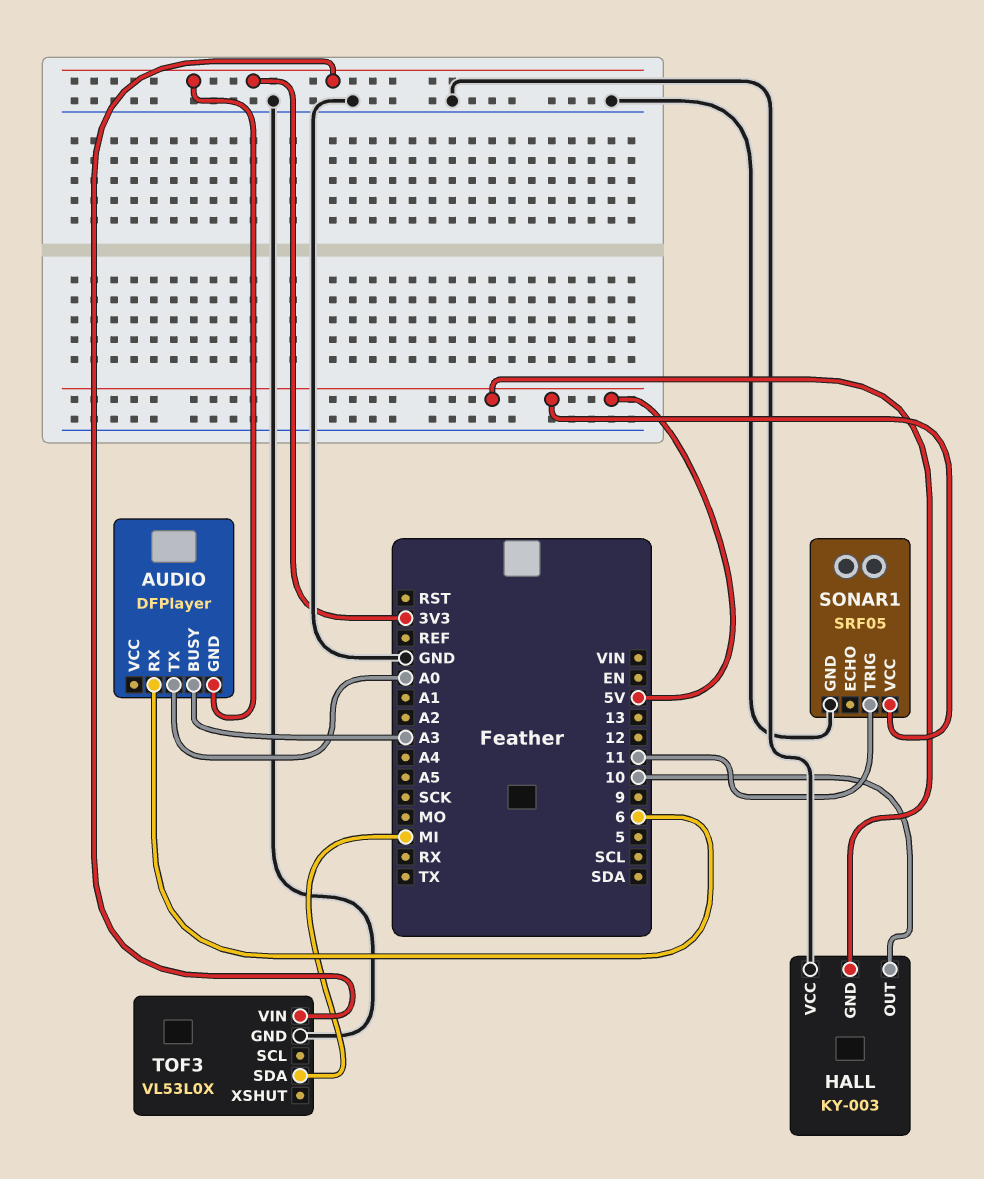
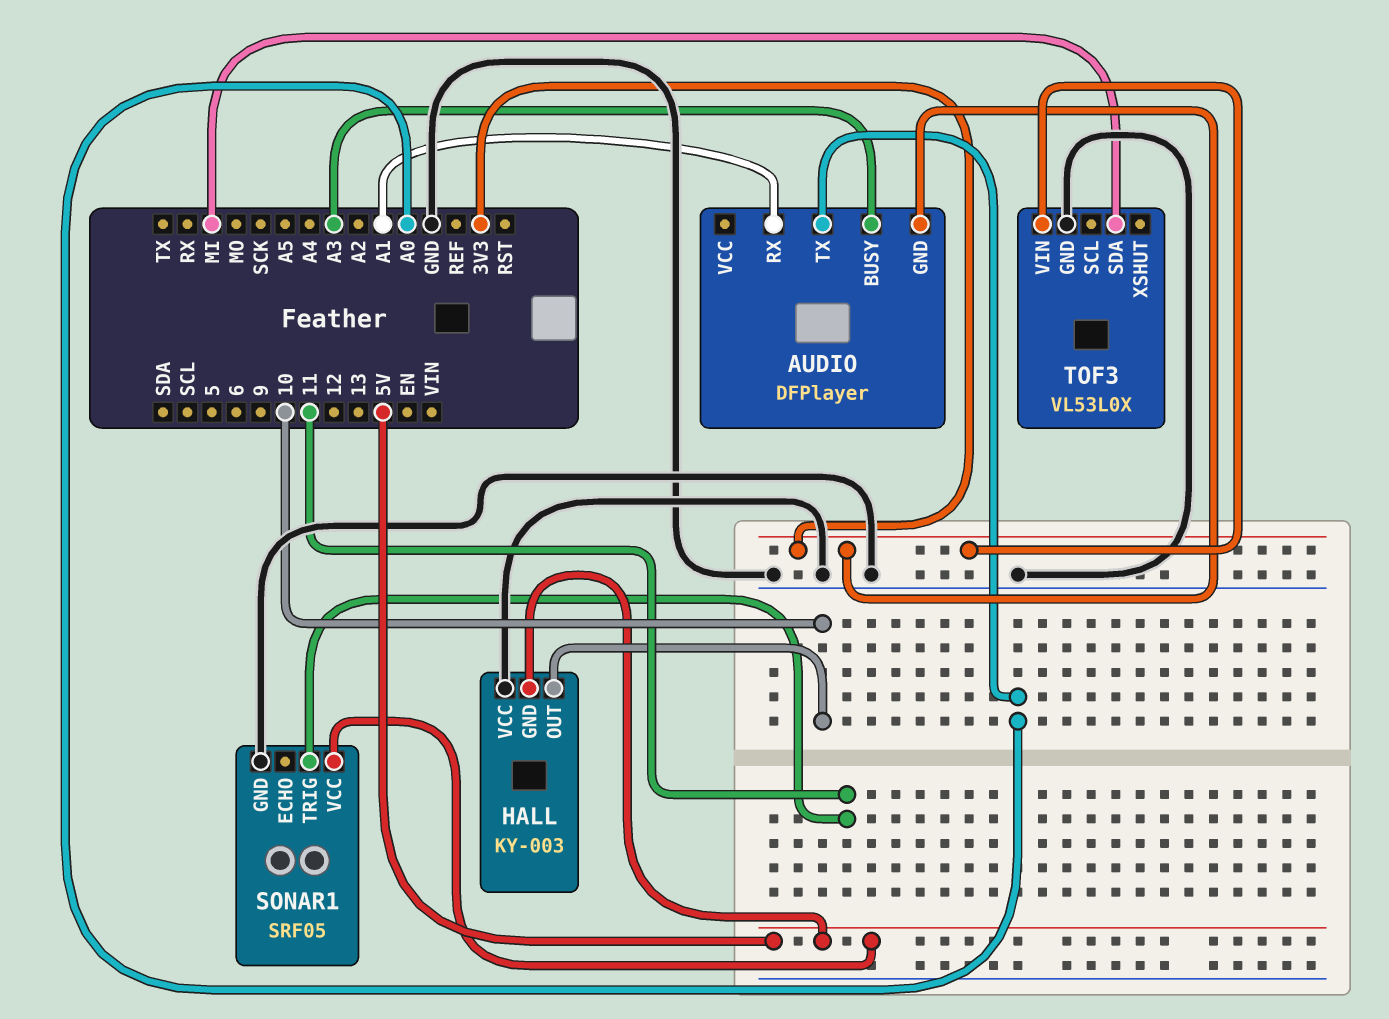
AUDIO pin RX: 6 -> A1

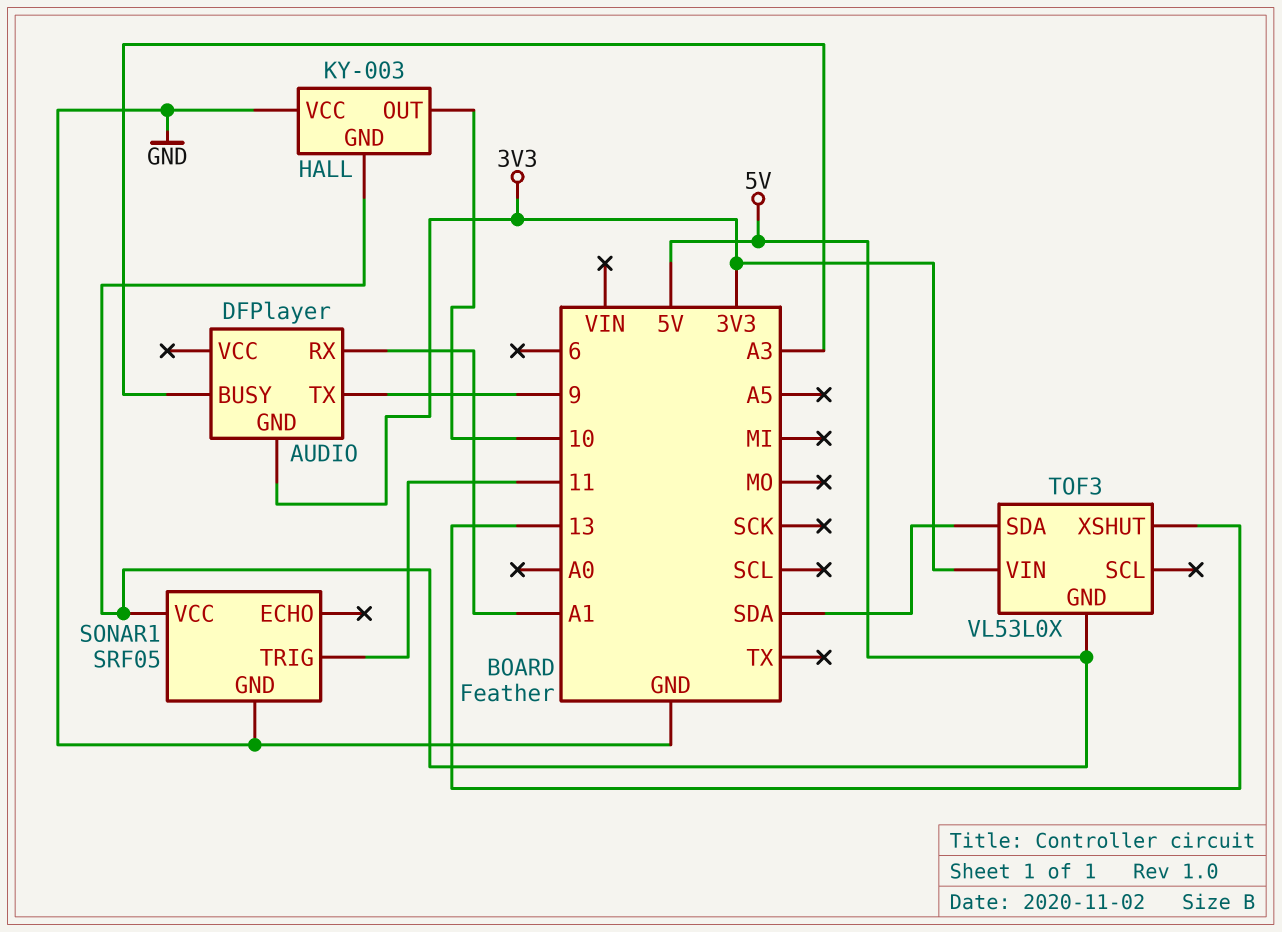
AUDIO pin TX: A0 -> 9
TOF3 pin GND: GND -> 5V
TOF3 pin SDA: MI -> SDA
TOF3 pin XSHUT: none -> 13

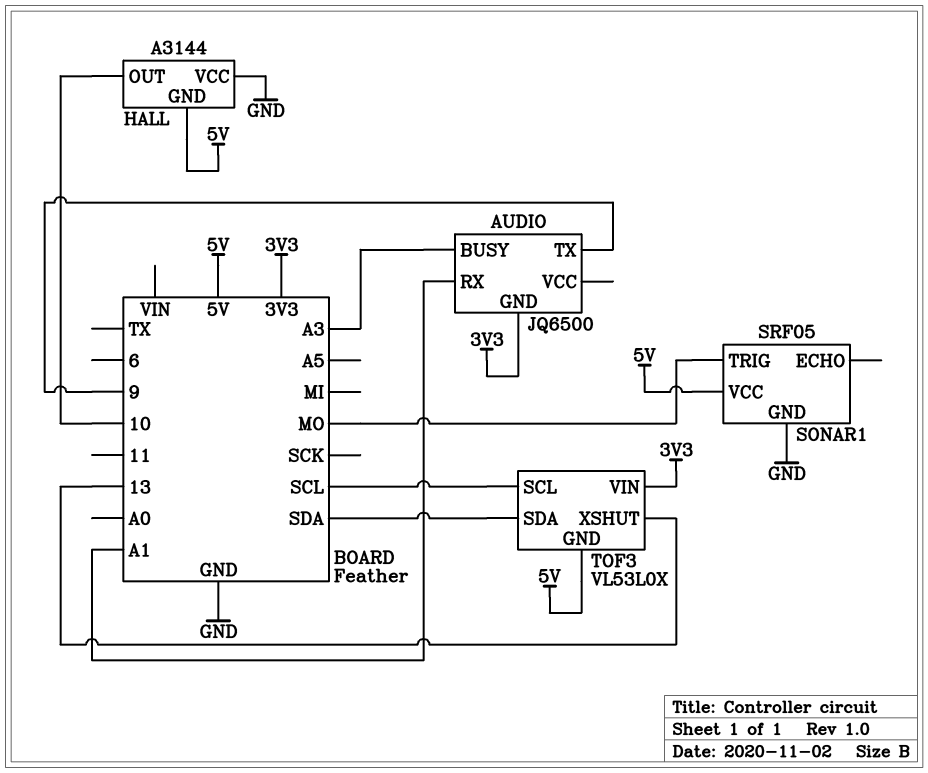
AUDIO: DFPlayer -> JQ6500
HALL: KY-003 -> A3144
SONAR1 pin TRIG: 11 -> MO
TOF3 pin SCL: none -> SCL

